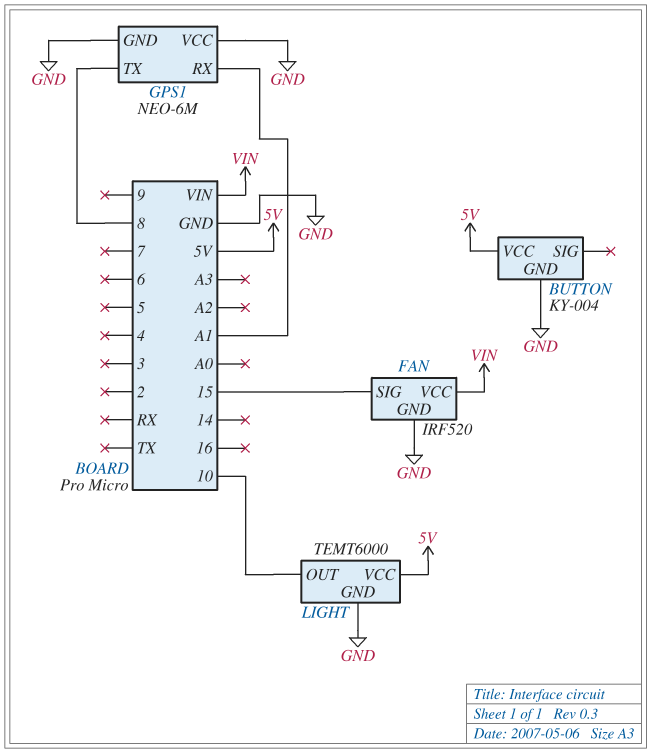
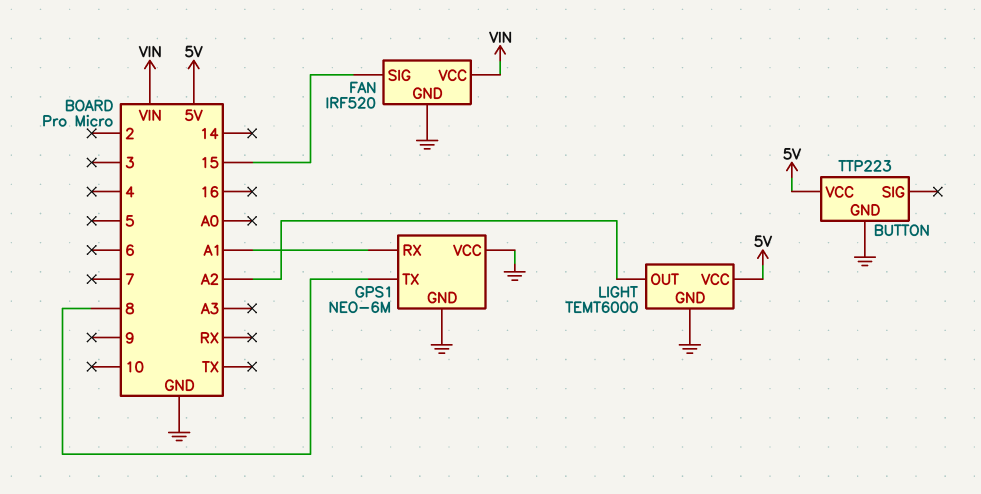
BUTTON: KY-004 -> TTP223
LIGHT pin OUT: 10 -> A2

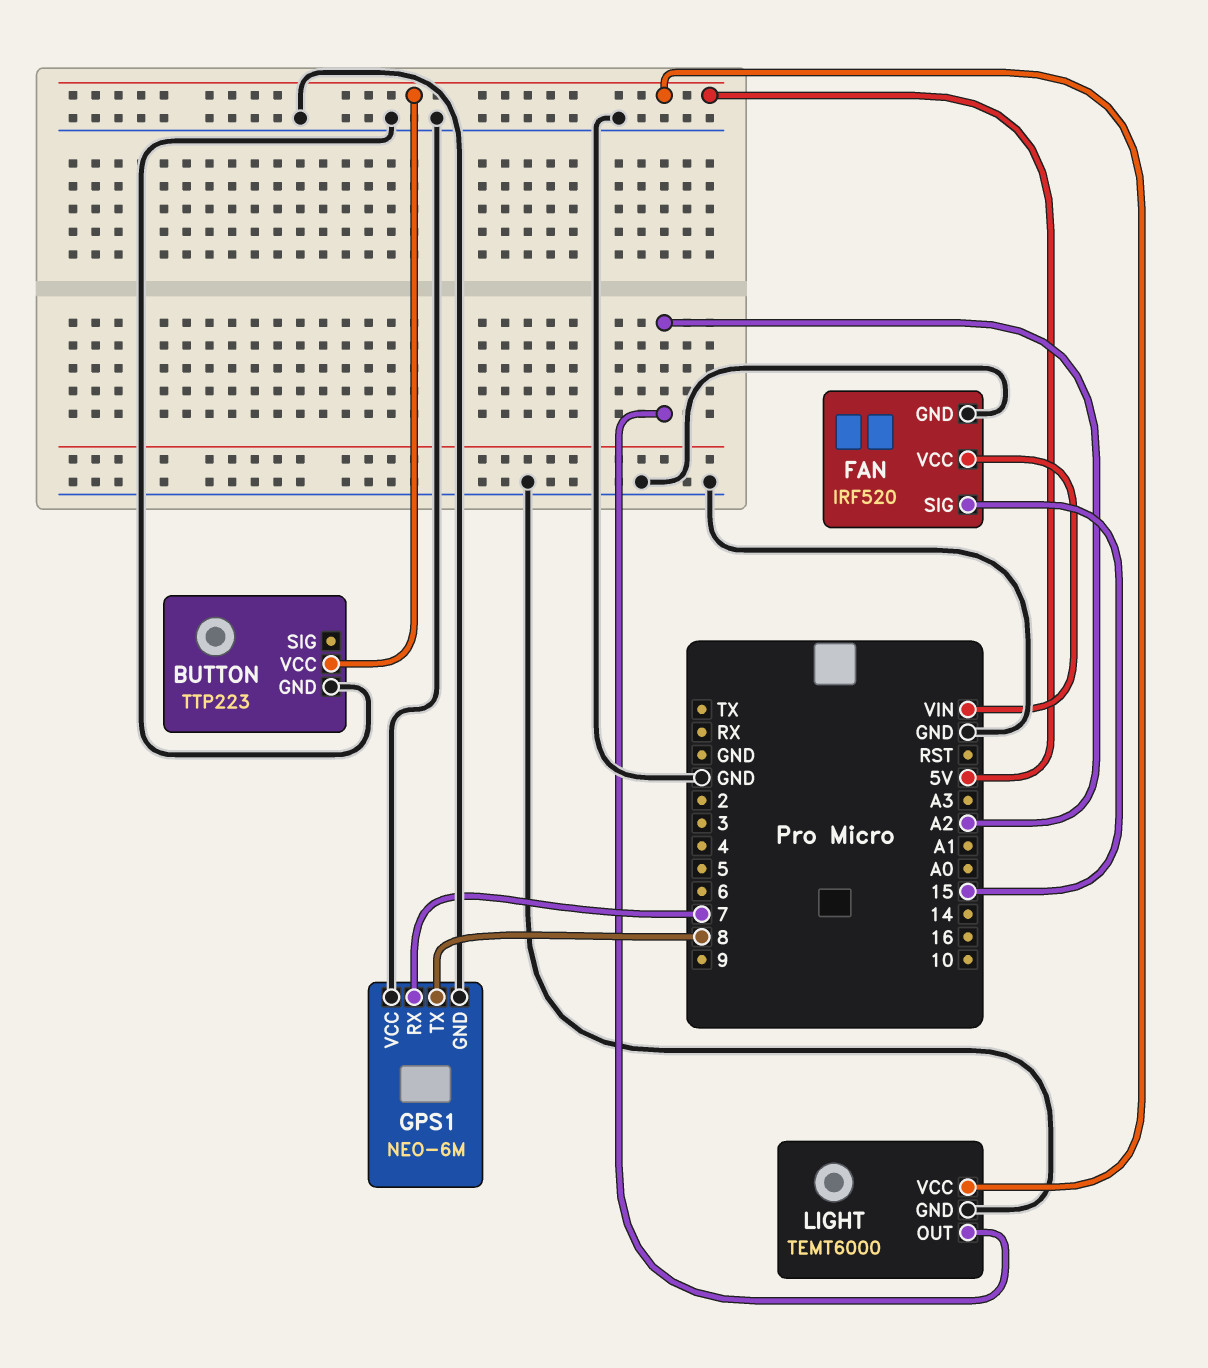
GPS1 pin RX: A1 -> 7

